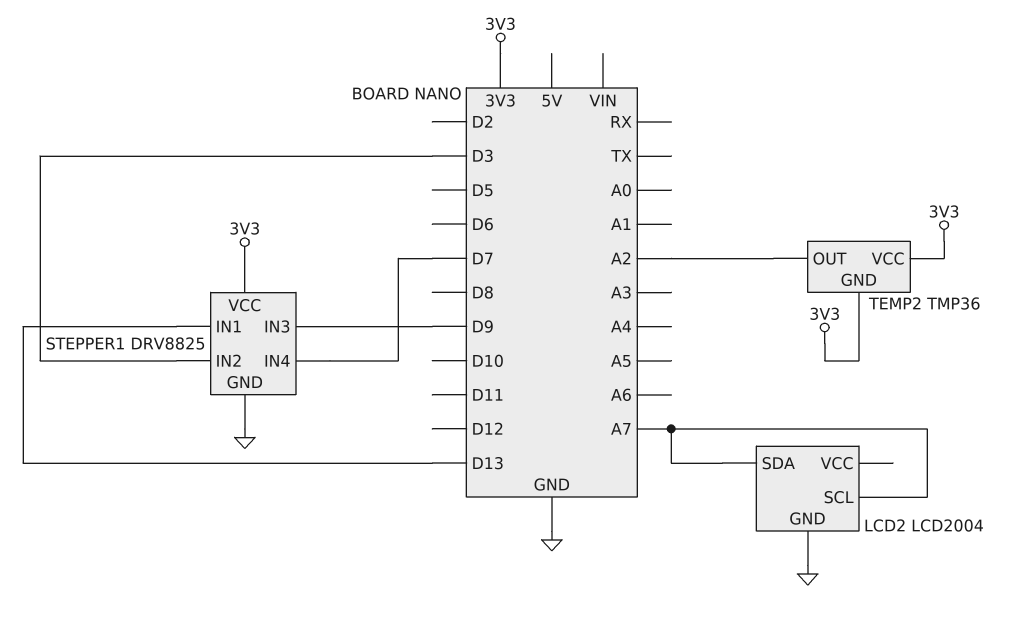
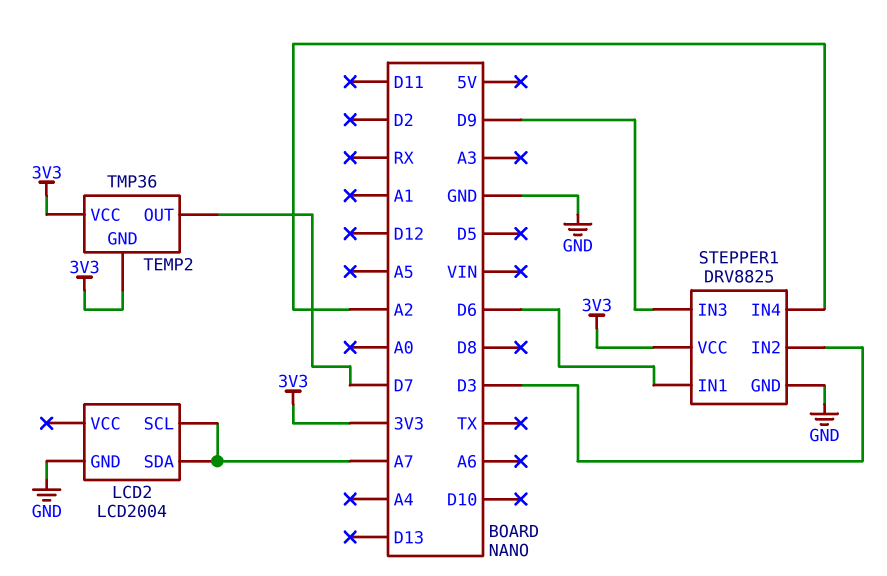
STEPPER1 pin IN1: D13 -> D6
STEPPER1 pin IN4: D7 -> A2
TEMP2 pin OUT: A2 -> D7

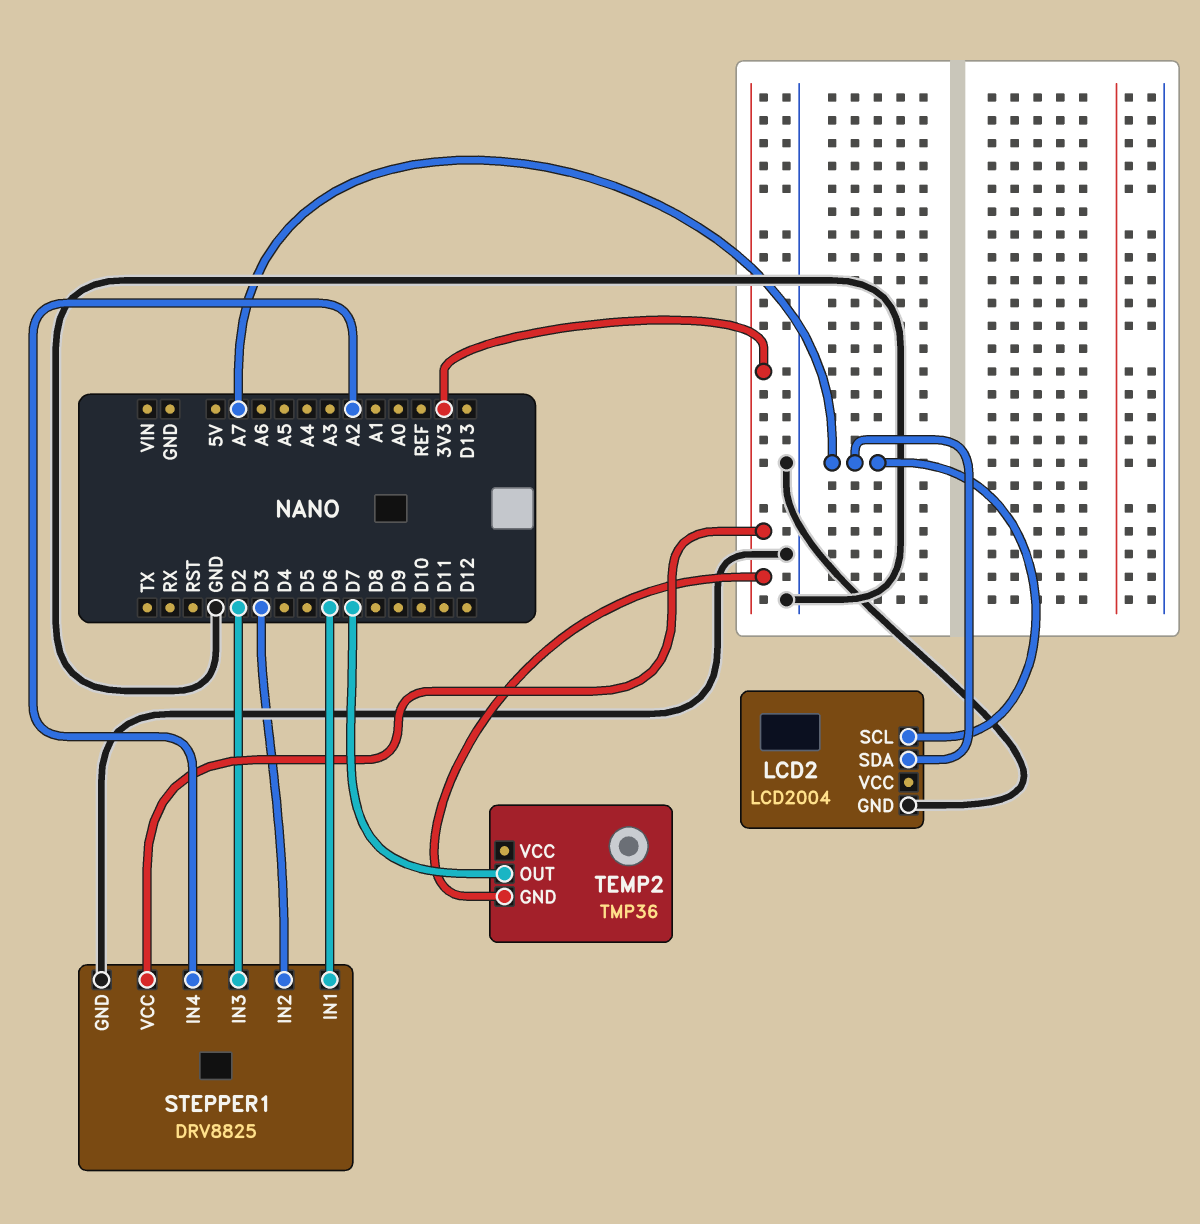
STEPPER1 pin IN3: D9 -> D2
TEMP2 pin VCC: 3V3 -> none

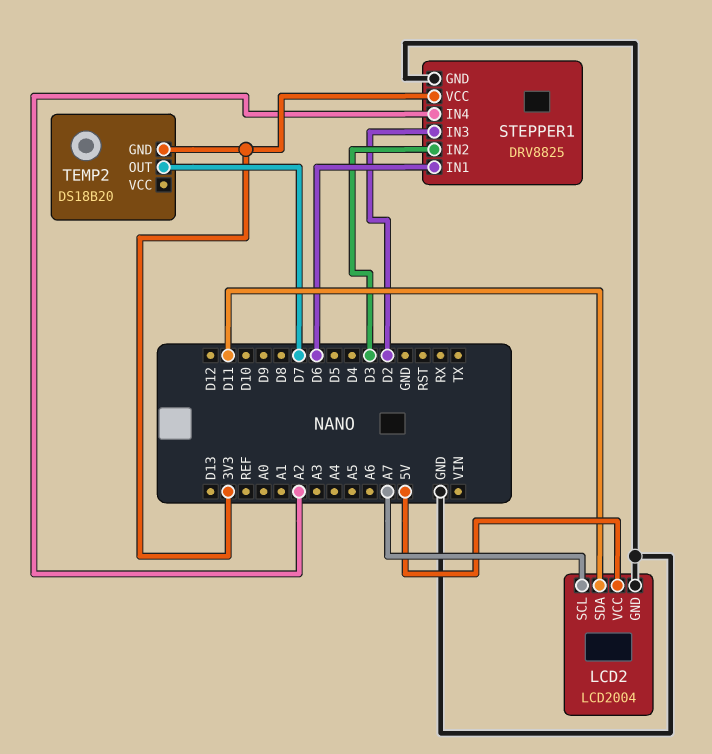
LCD2 pin SDA: A7 -> D11
LCD2 pin VCC: none -> 5V
TEMP2: TMP36 -> DS18B20

